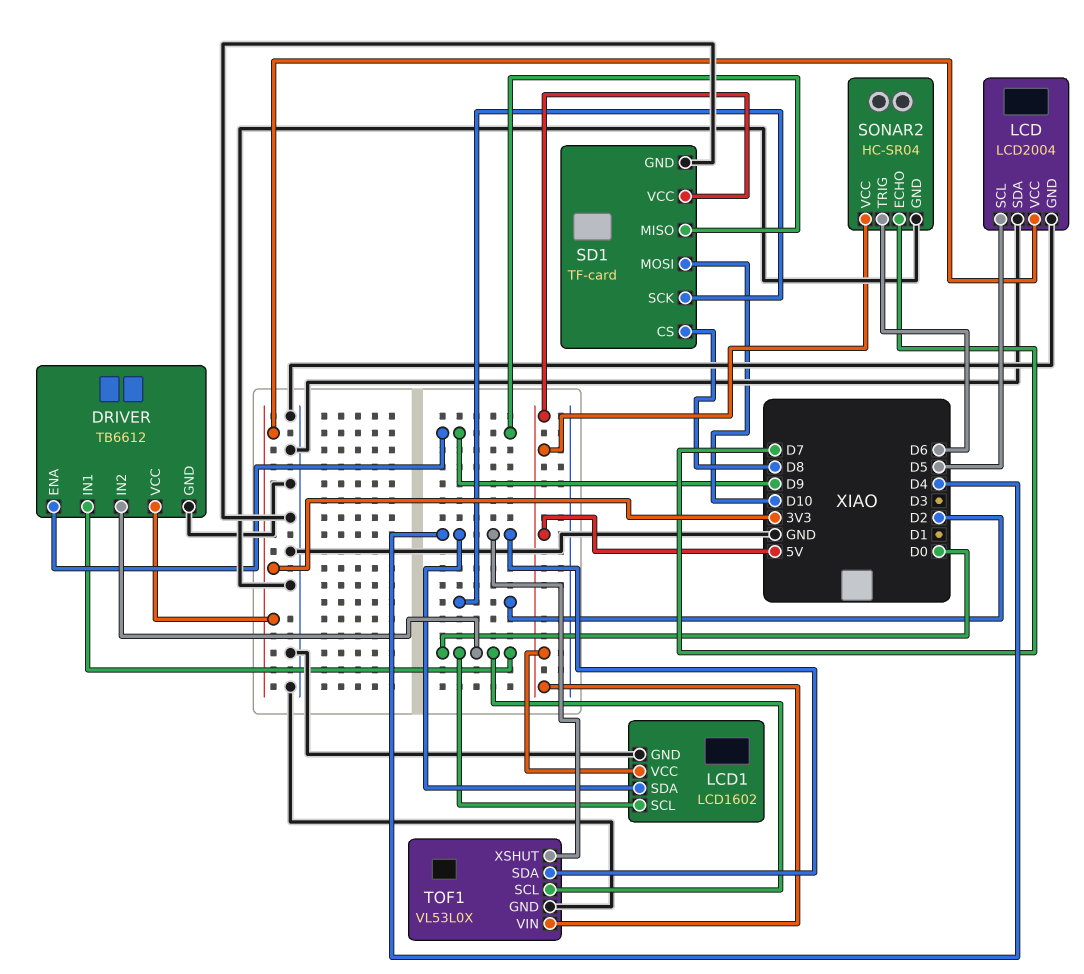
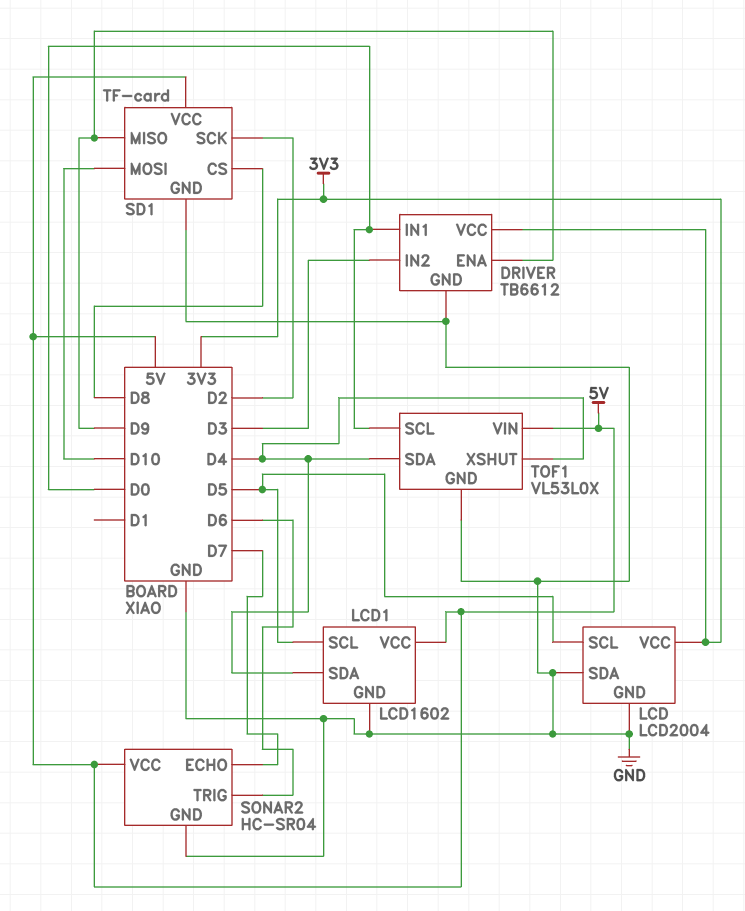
DRIVER pin IN2: D0 -> D3
LCD1 pin SCL: D0 -> D5

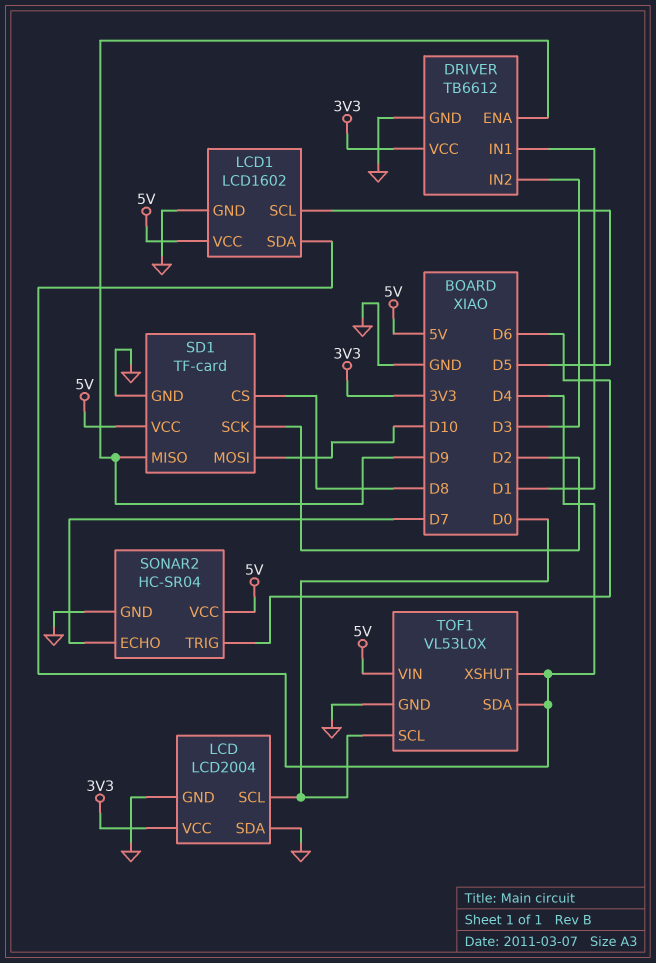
DRIVER pin IN1: D0 -> D1
LCD pin SCL: D5 -> D0

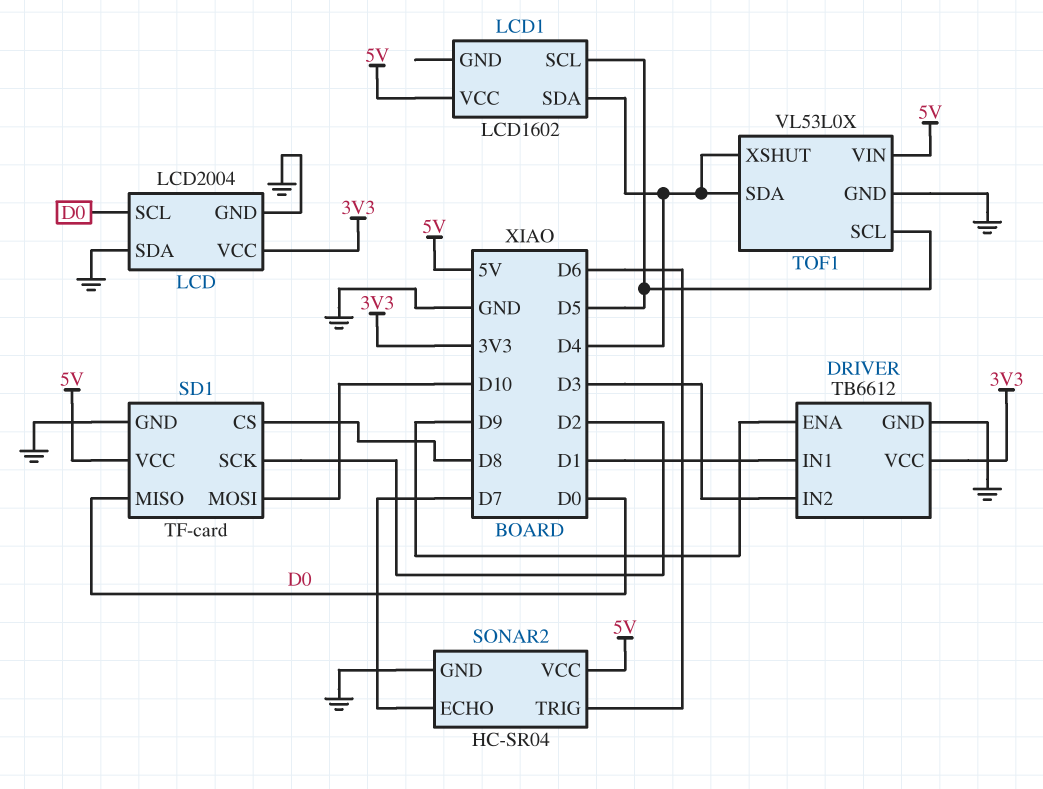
LCD1 pin GND: GND -> none
SD1 pin MISO: D9 -> D0
TOF1 pin SCL: D0 -> D5

